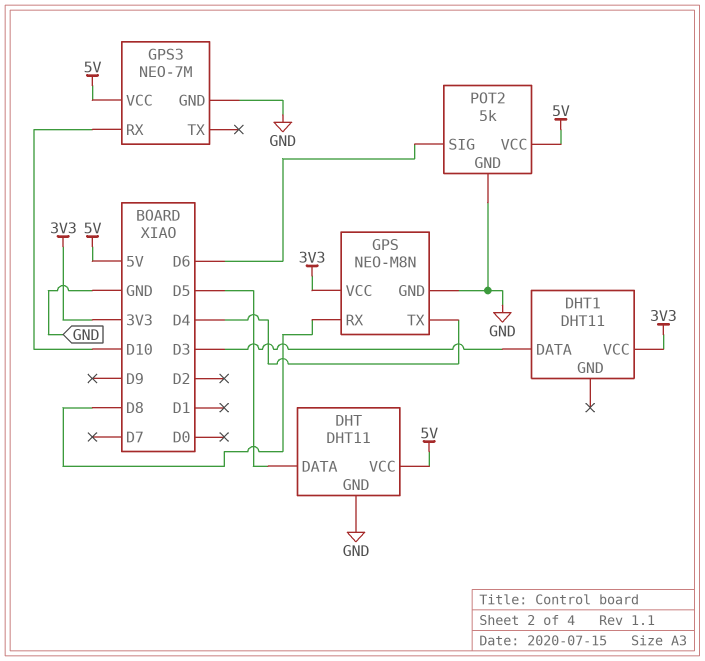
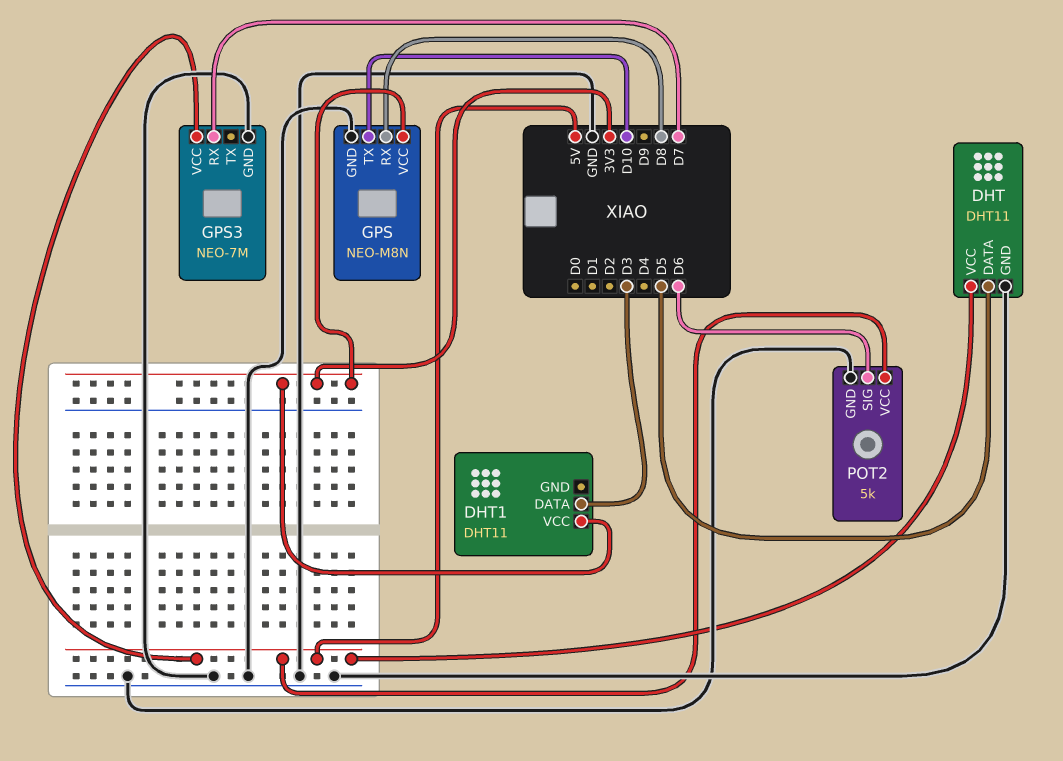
GPS pin TX: D4 -> D10
GPS3 pin RX: D10 -> D7

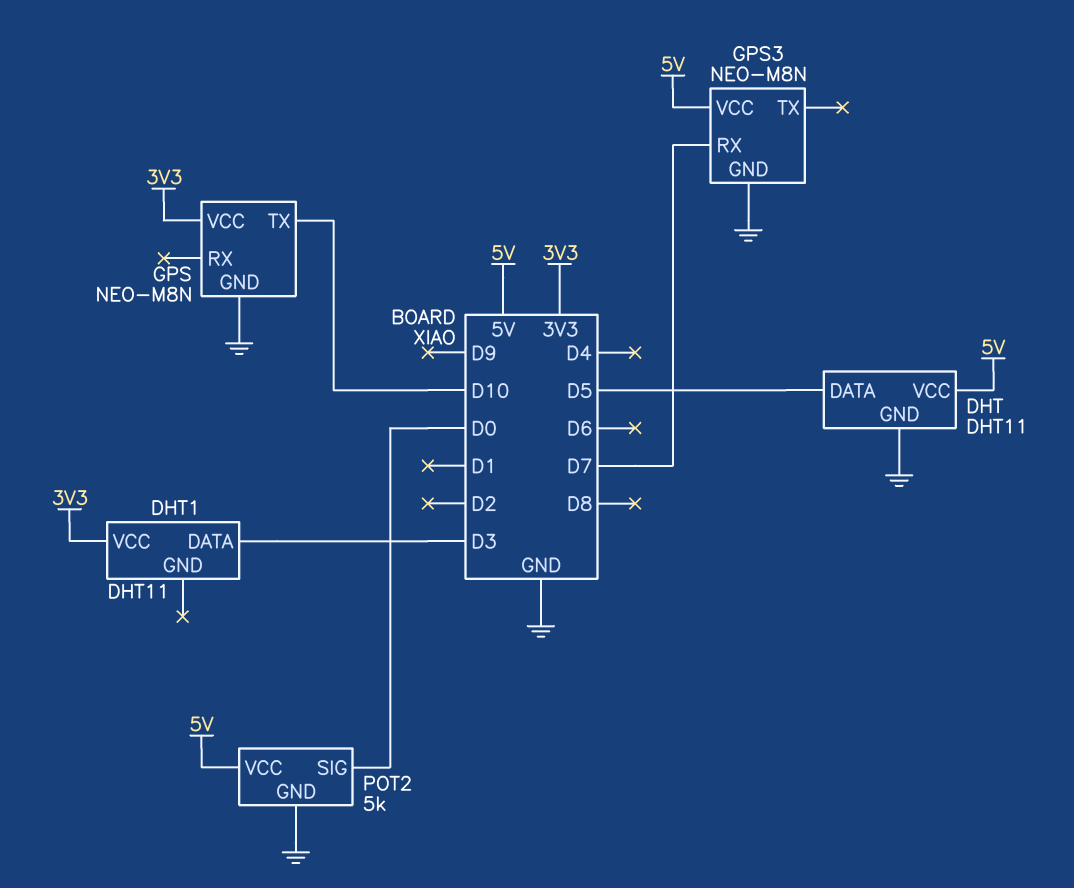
GPS pin RX: D8 -> none
GPS3: NEO-7M -> NEO-M8N
POT2 pin SIG: D6 -> D0

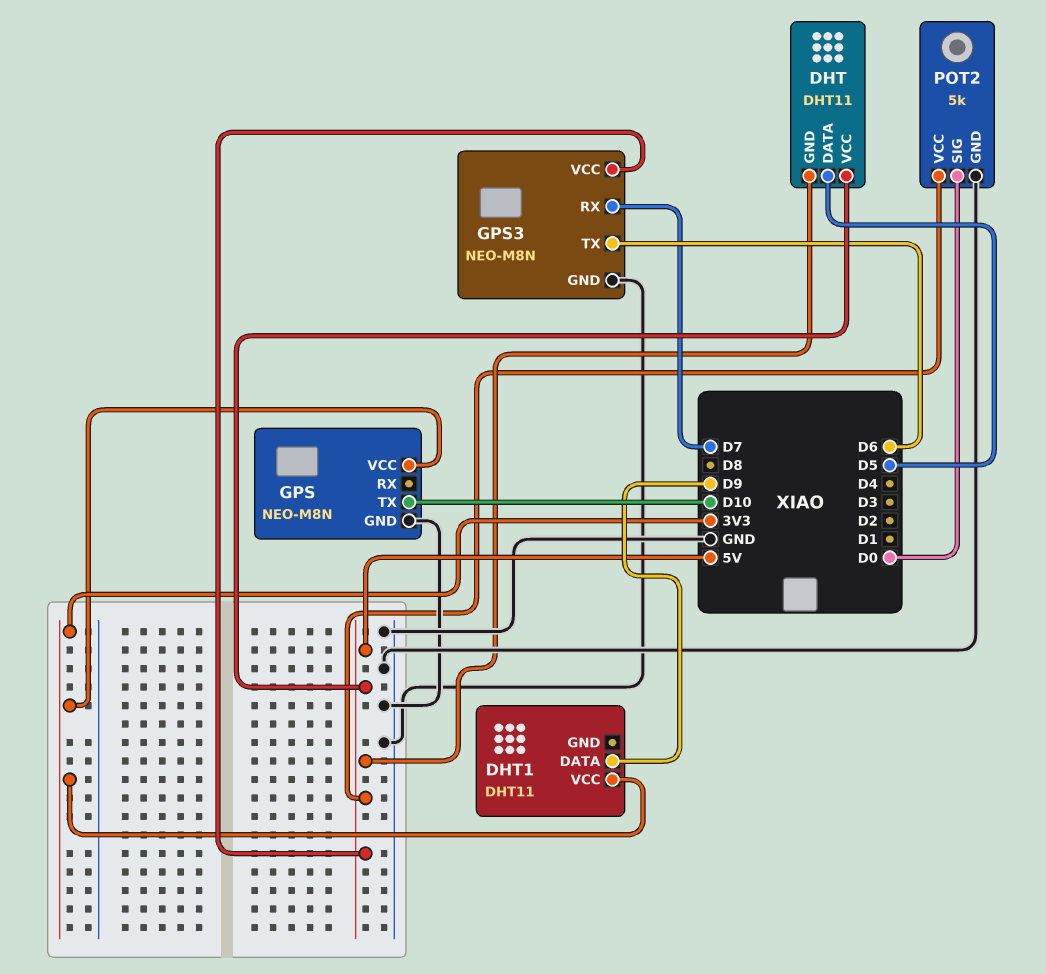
DHT pin GND: GND -> 5V
DHT1 pin DATA: D3 -> D9
GPS3 pin TX: none -> D6

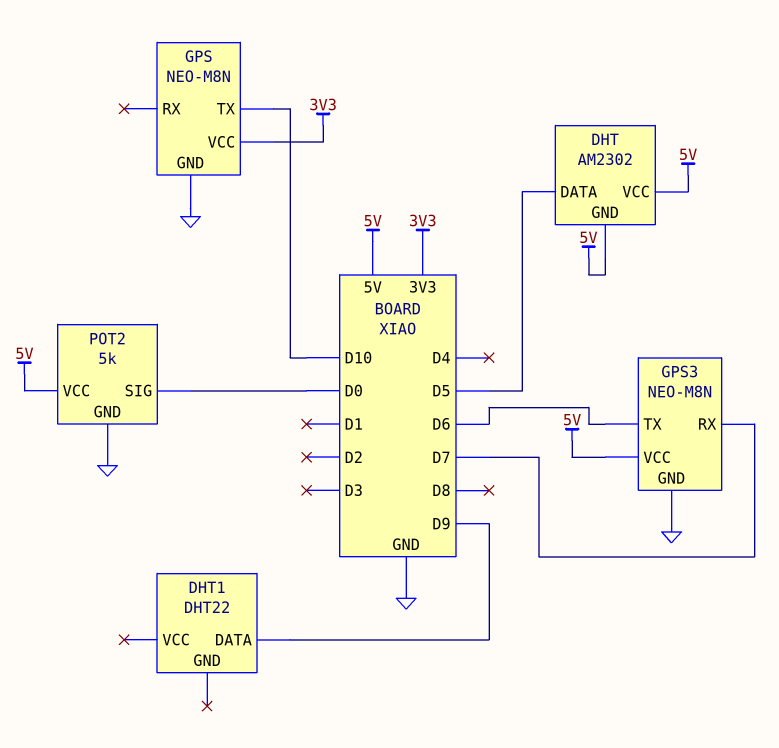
DHT: DHT11 -> AM2302
DHT1: DHT11 -> DHT22
DHT1 pin VCC: 3V3 -> none

